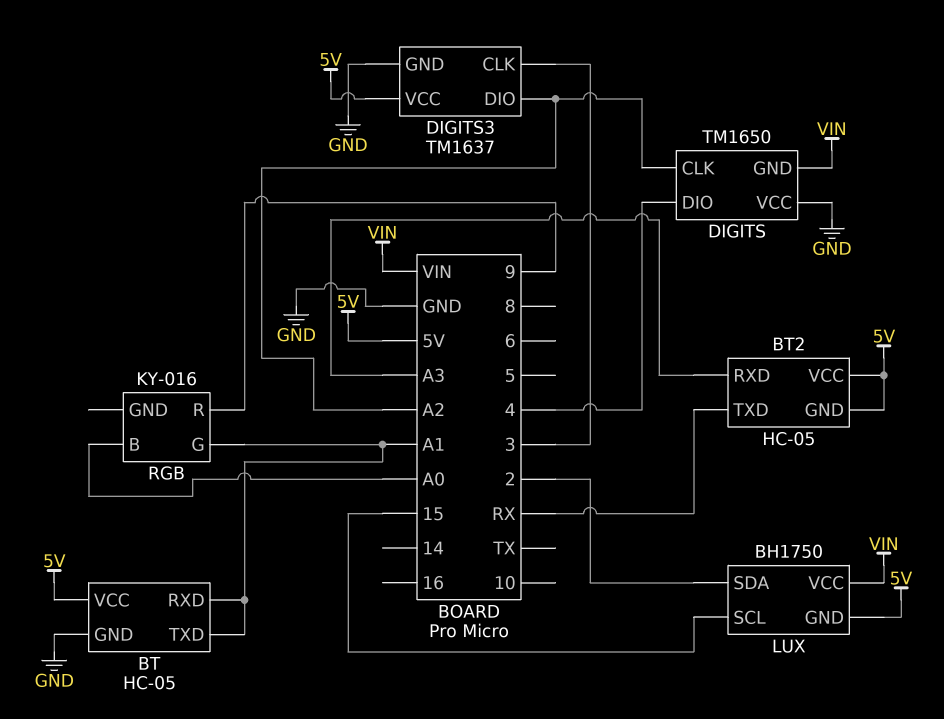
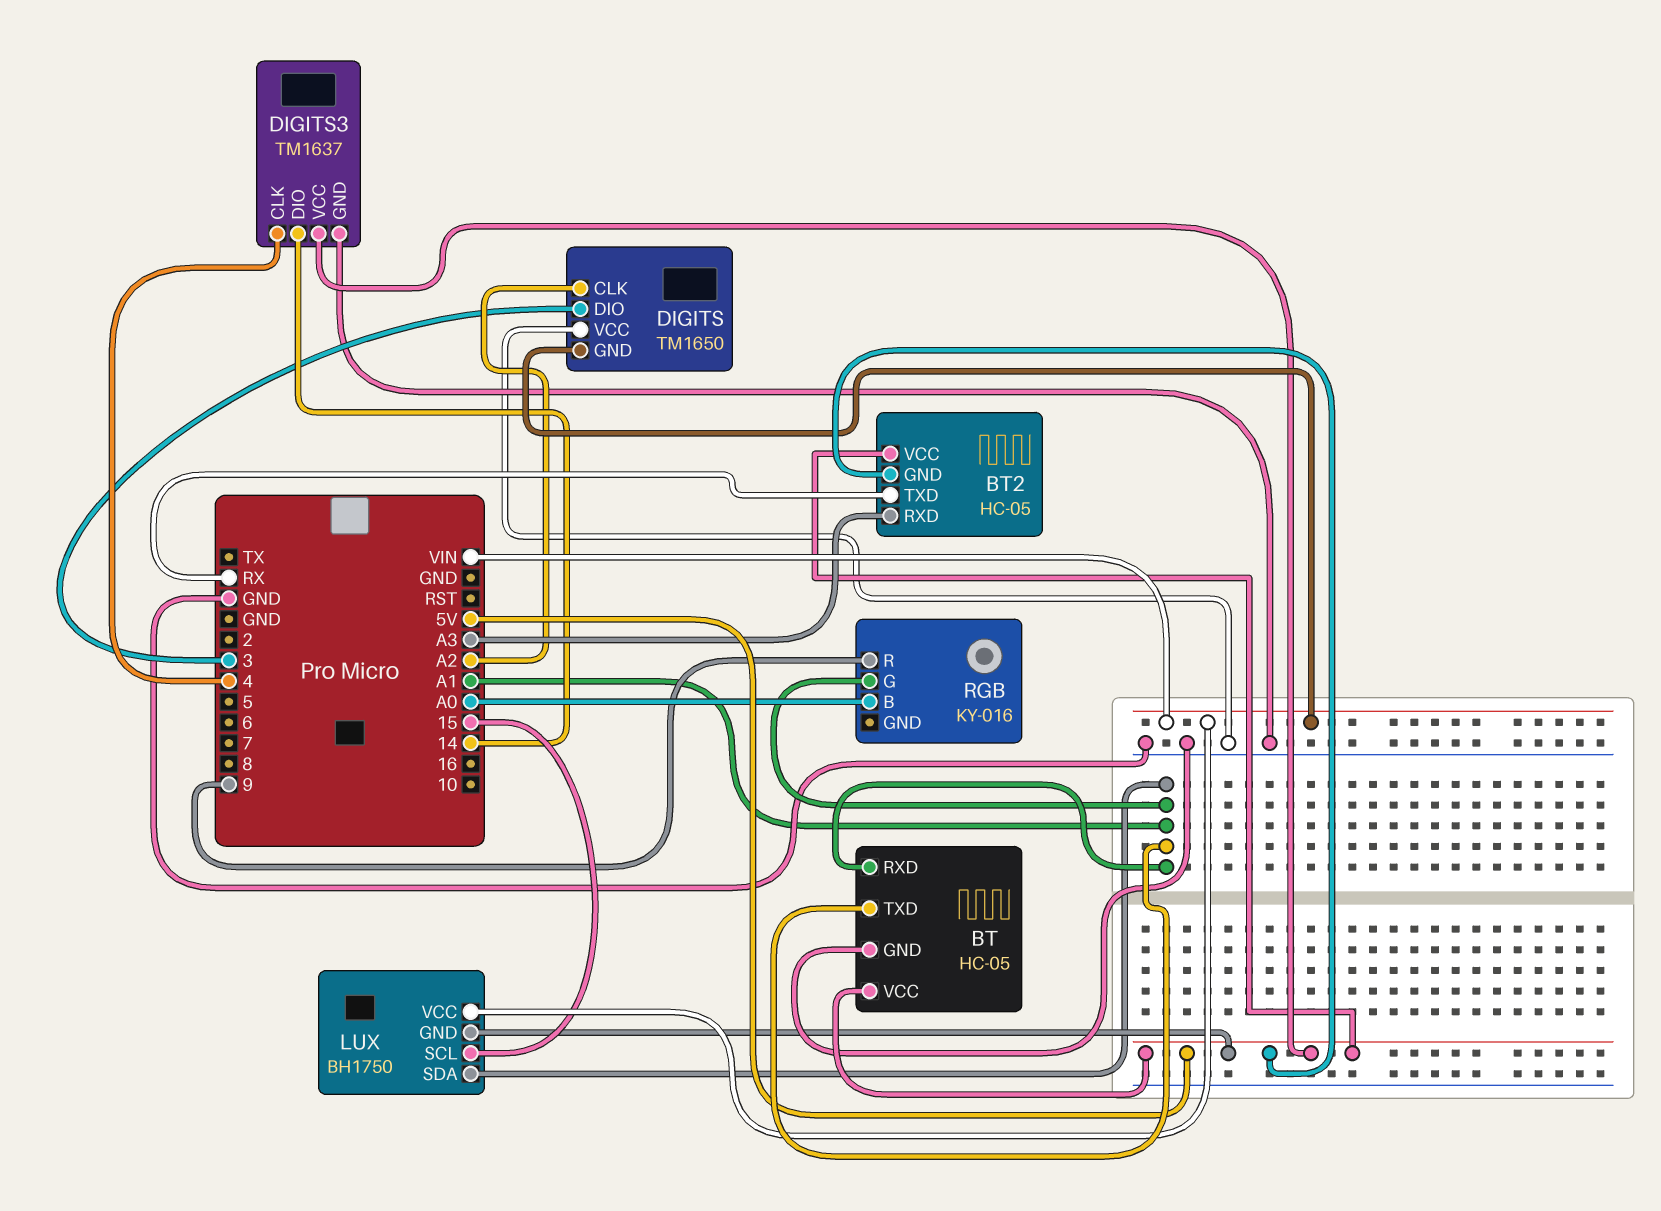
DIGITS pin DIO: 4 -> 3
DIGITS3 pin CLK: 3 -> 4
DIGITS3 pin DIO: A2 -> 14
LUX pin SDA: 2 -> A1

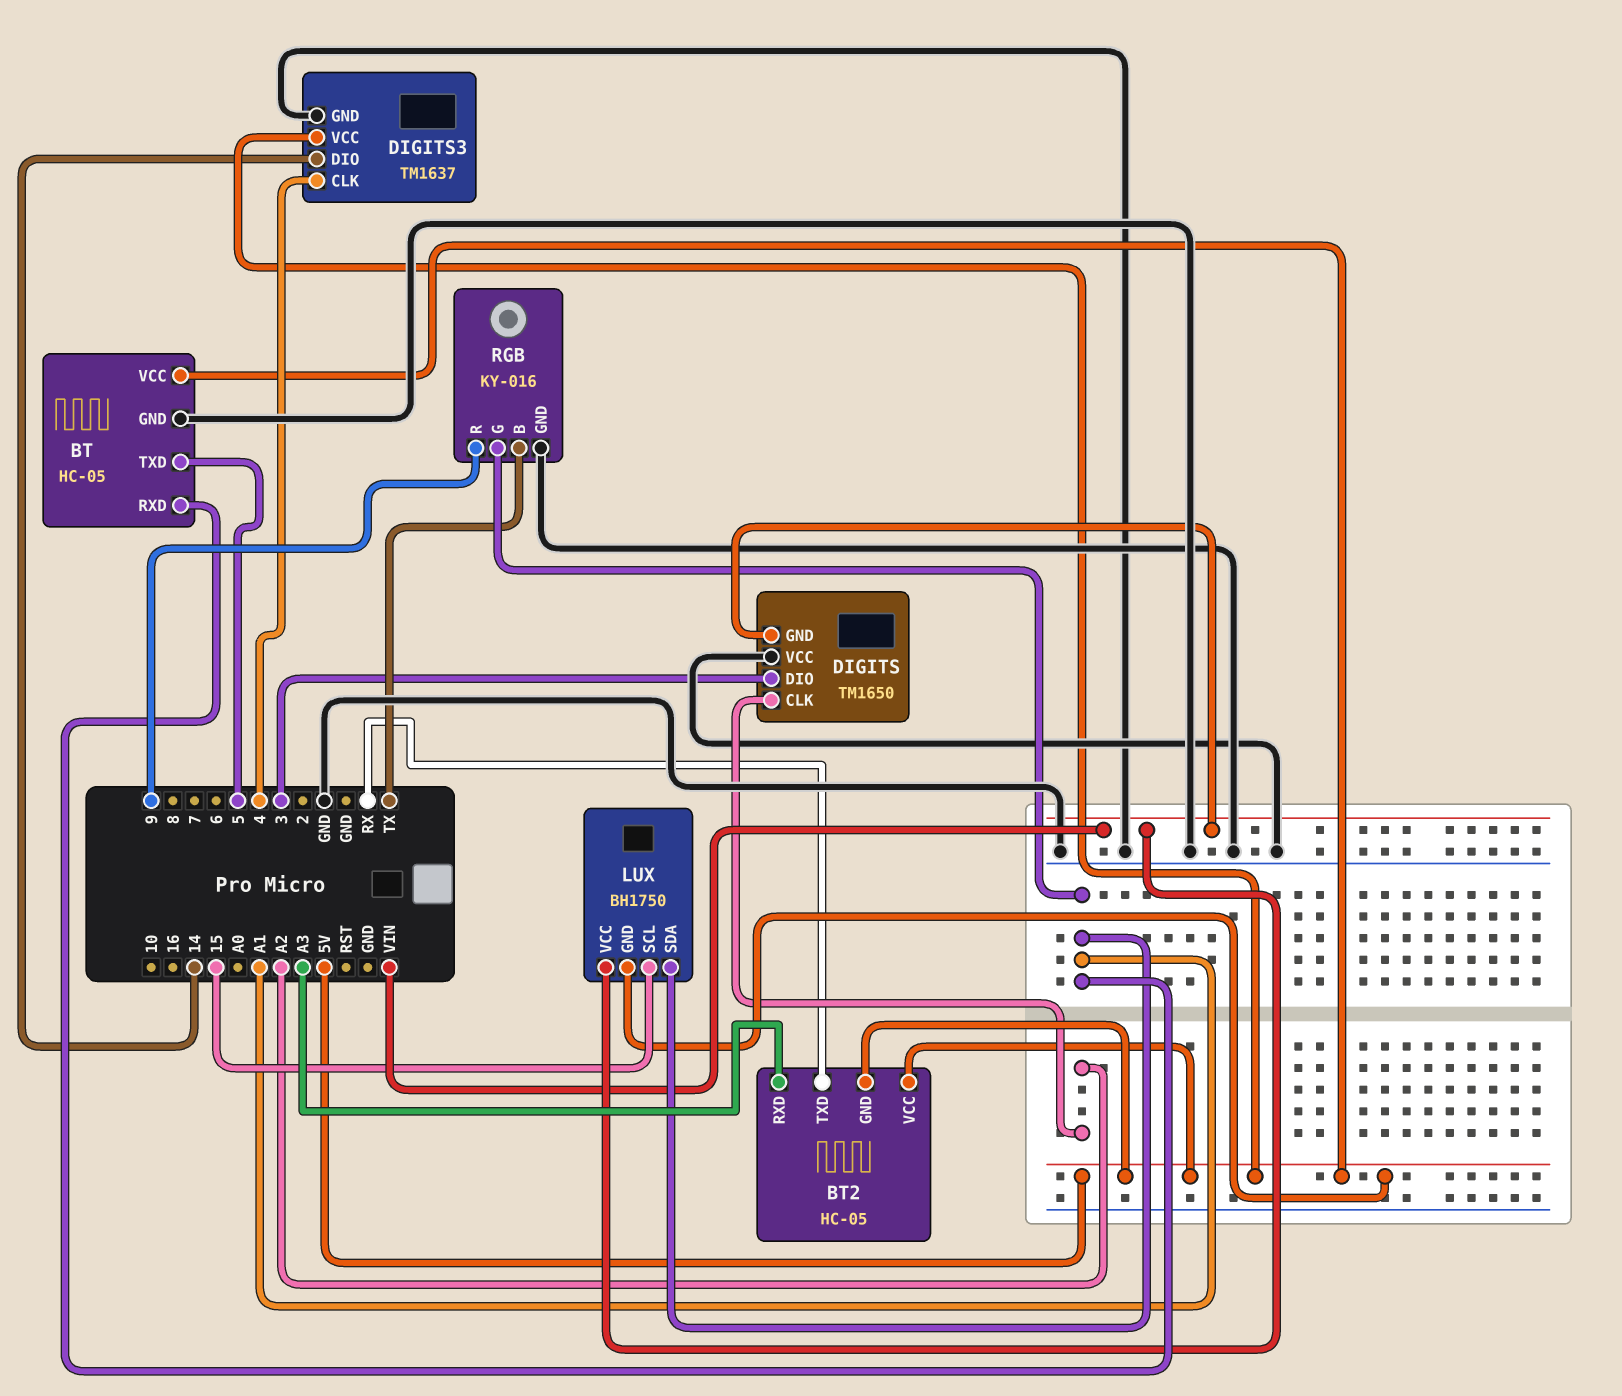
BT pin TXD: A1 -> 5
RGB pin B: A0 -> TX
RGB pin GND: none -> GND

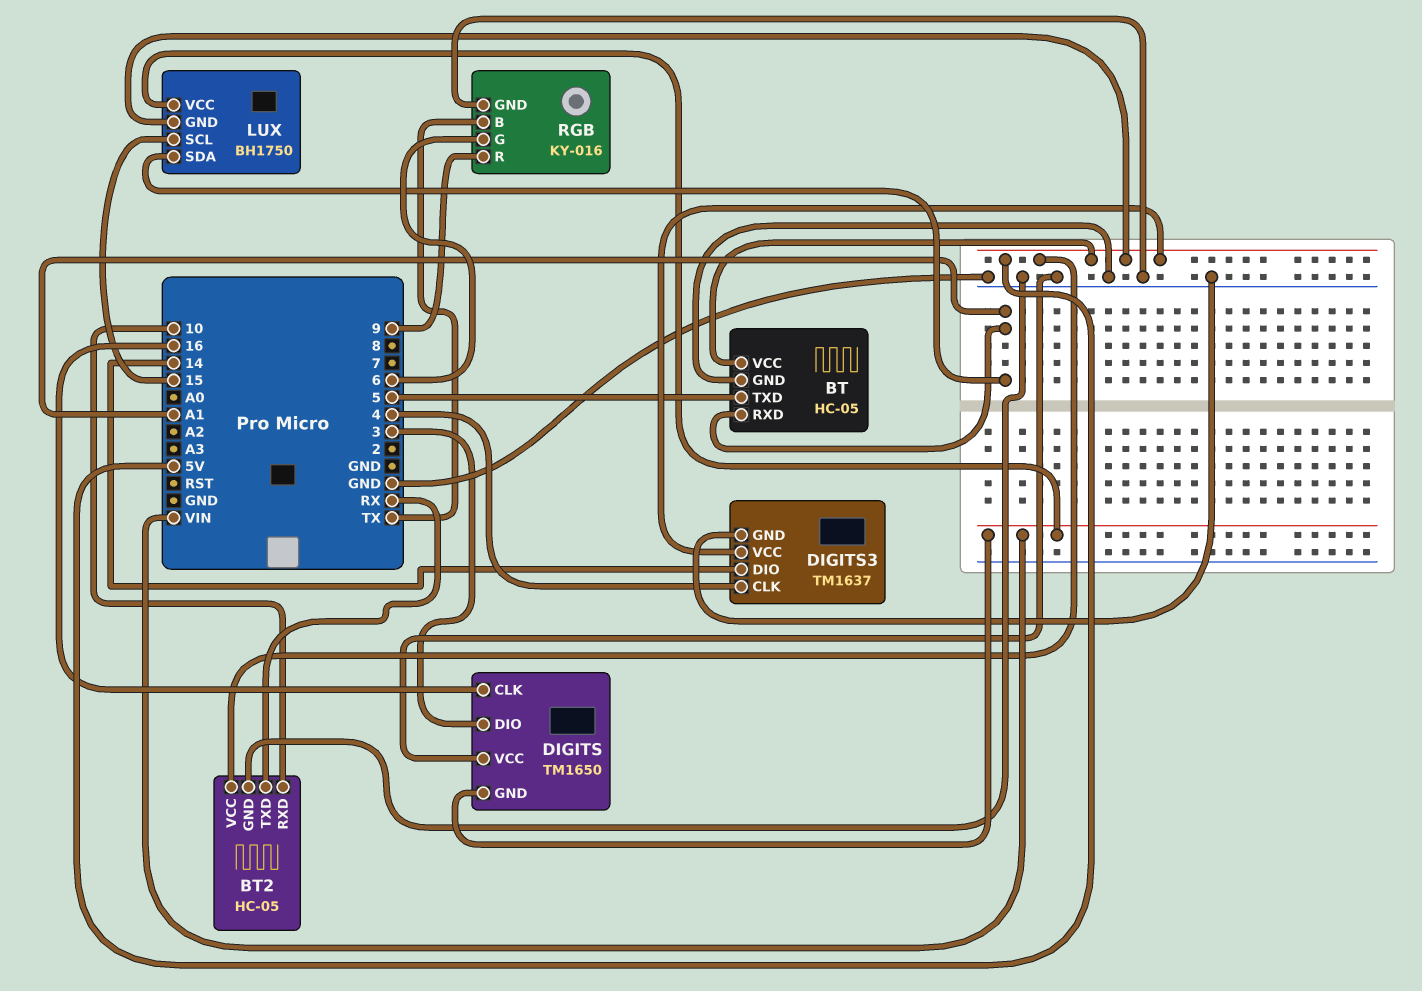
BT2 pin GND: 5V -> GND
BT2 pin RXD: A3 -> 10
DIGITS pin CLK: A2 -> 16
RGB pin G: A1 -> 6

